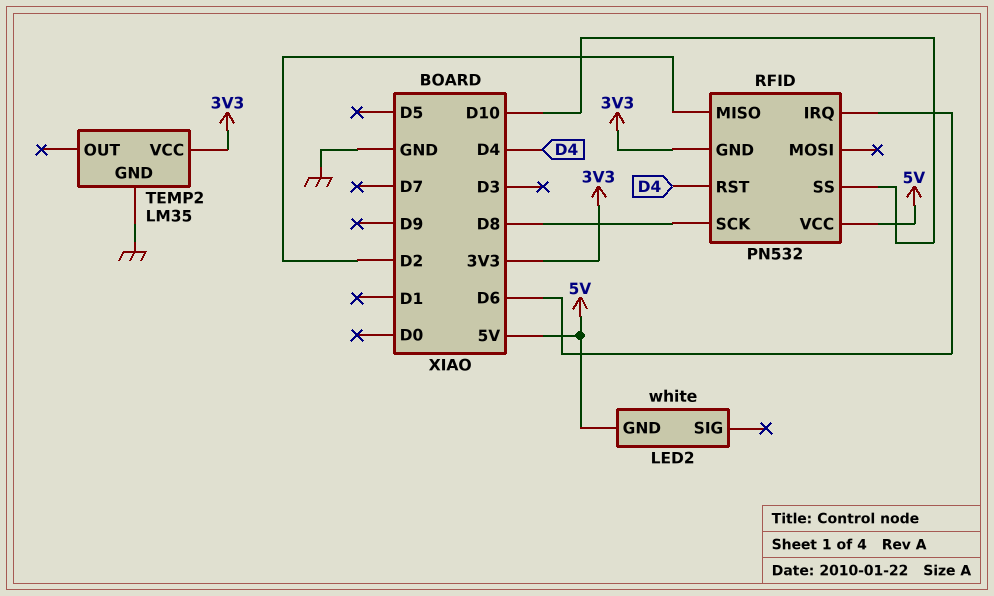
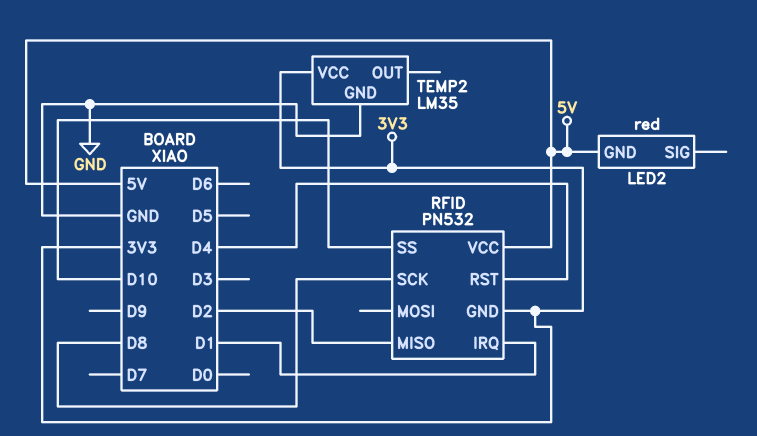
LED2: white -> red
RFID pin IRQ: D6 -> D1

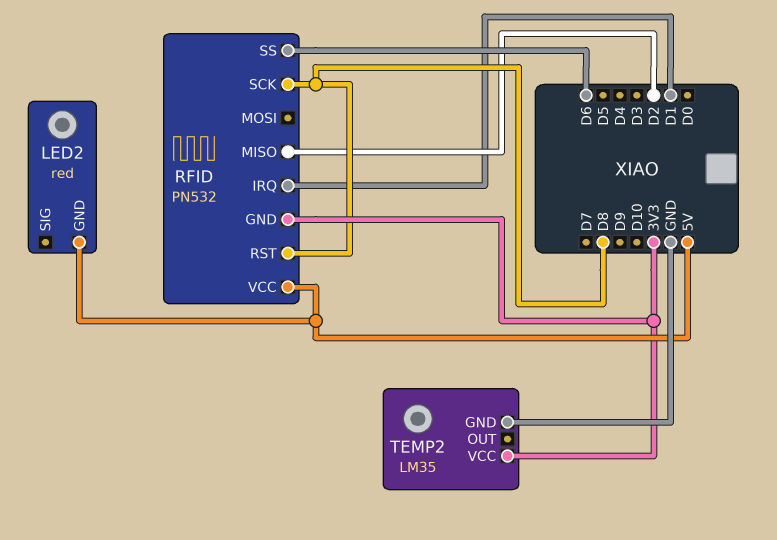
RFID pin RST: D4 -> D8
RFID pin SS: D10 -> D6

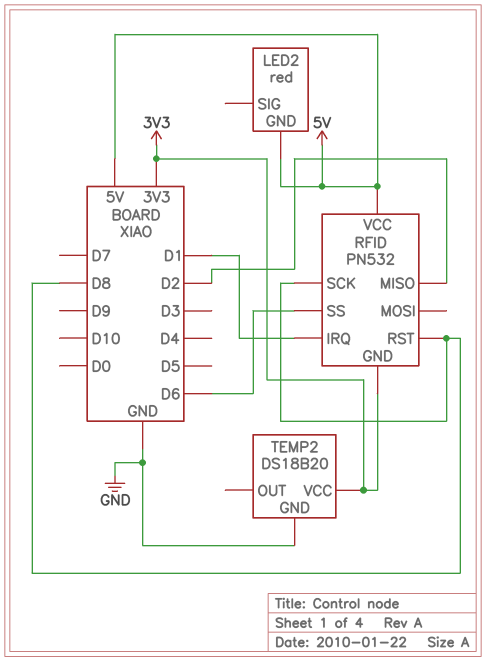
TEMP2: LM35 -> DS18B20

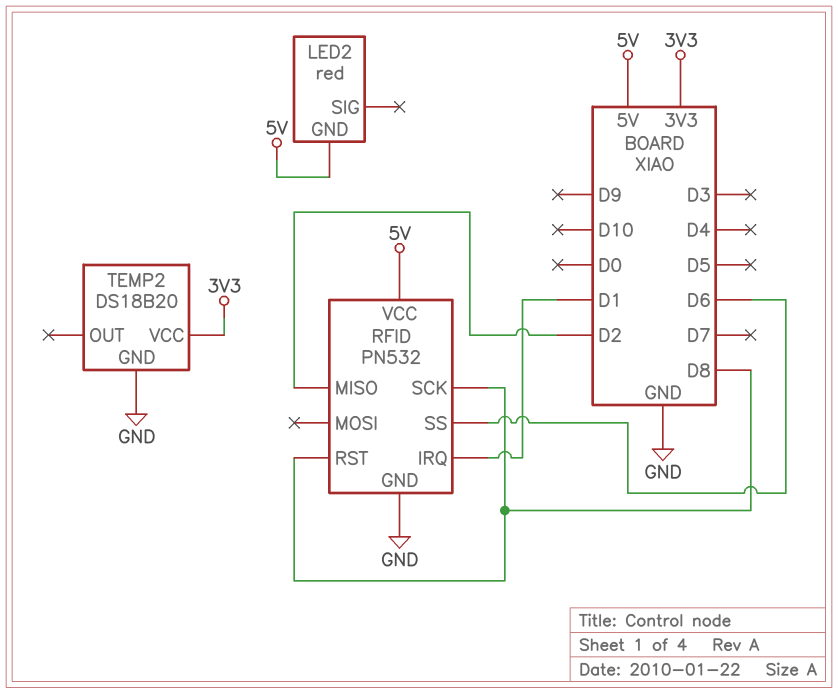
RFID pin GND: 3V3 -> GND

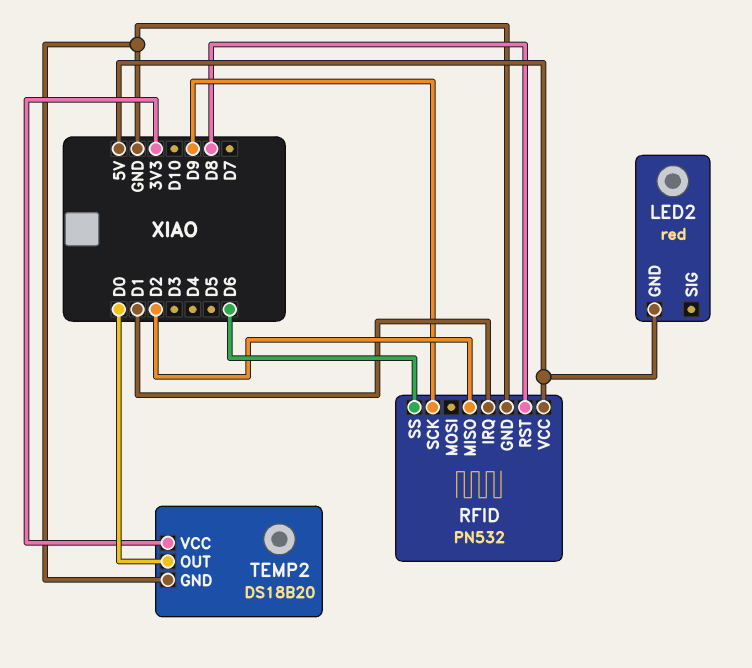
RFID pin SCK: D8 -> D9
TEMP2 pin OUT: none -> D0

